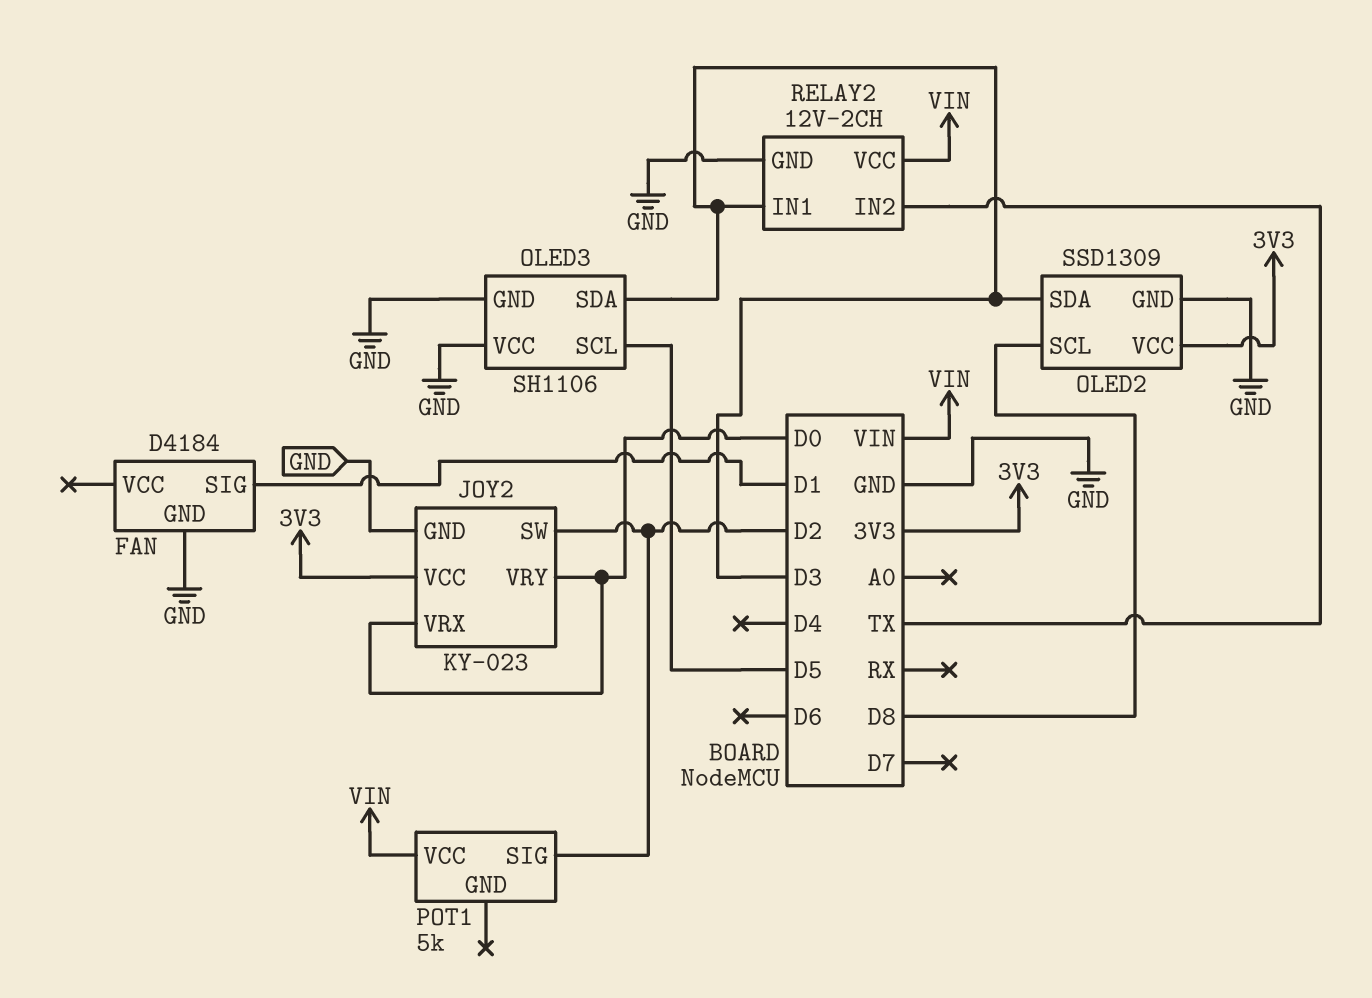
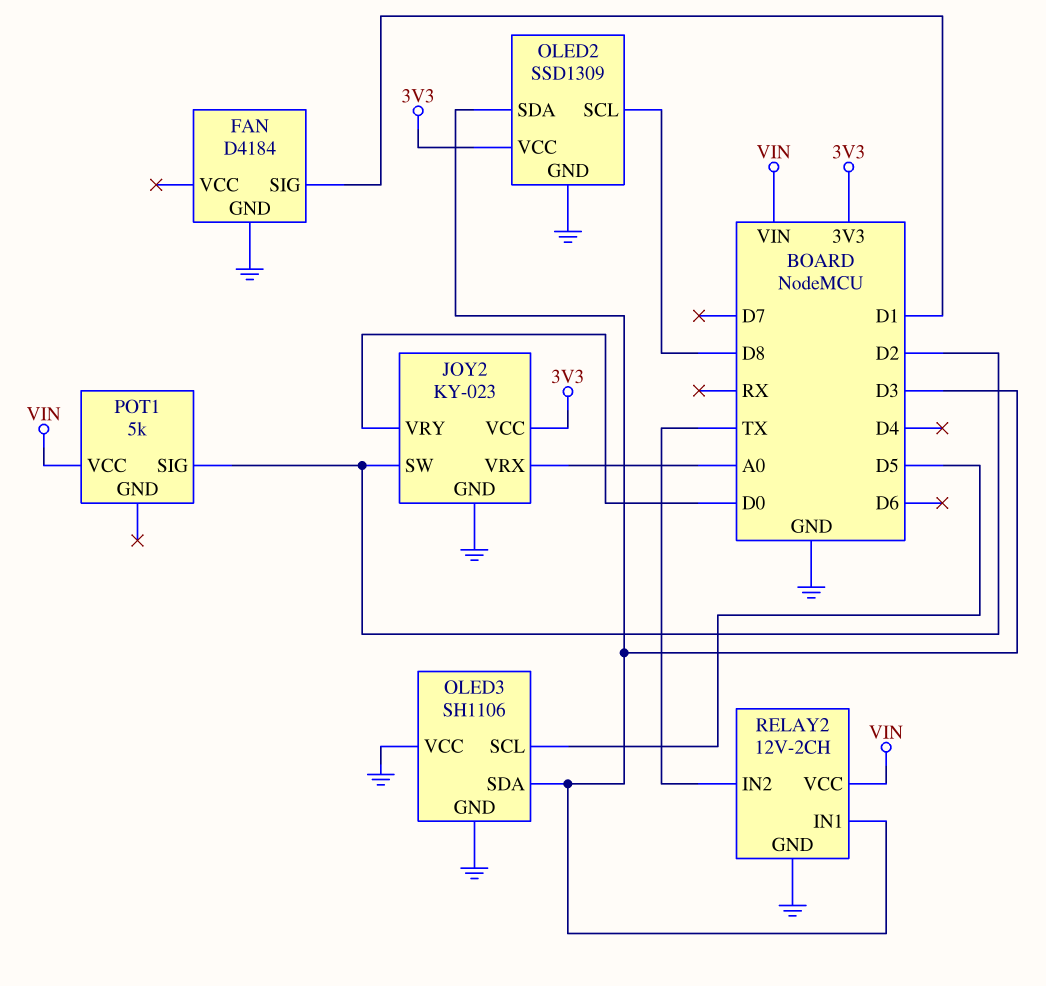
JOY2 pin VRX: D0 -> A0

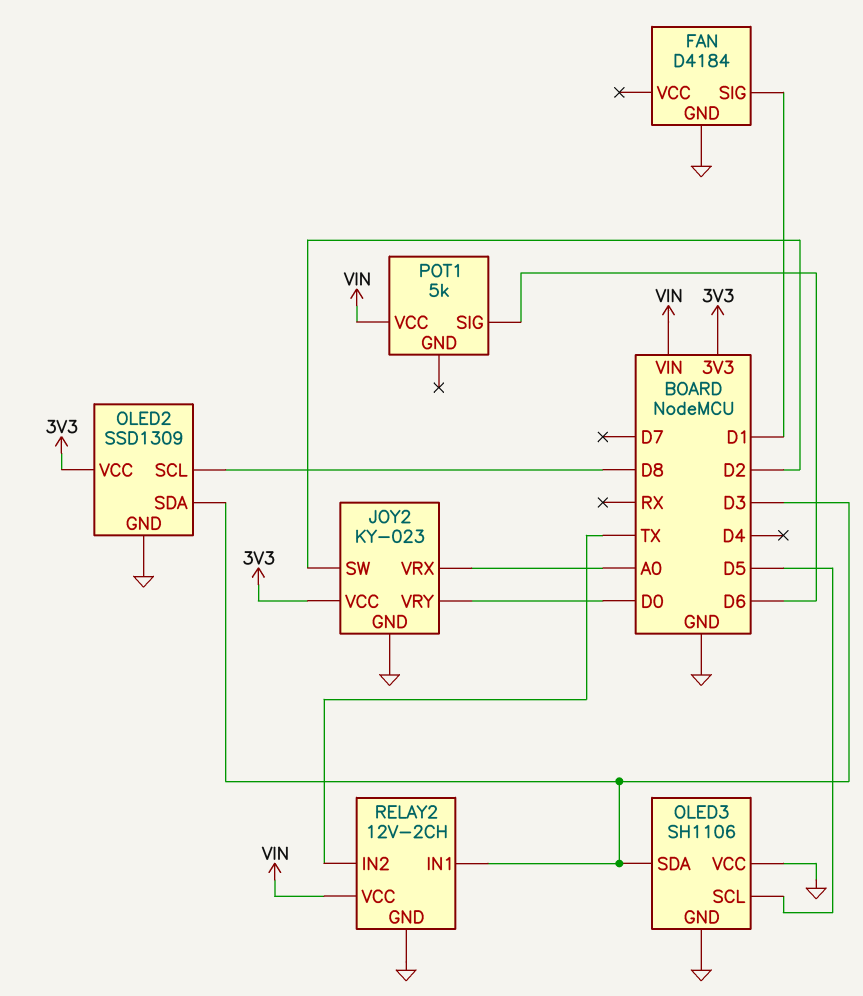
POT1 pin SIG: D2 -> D6

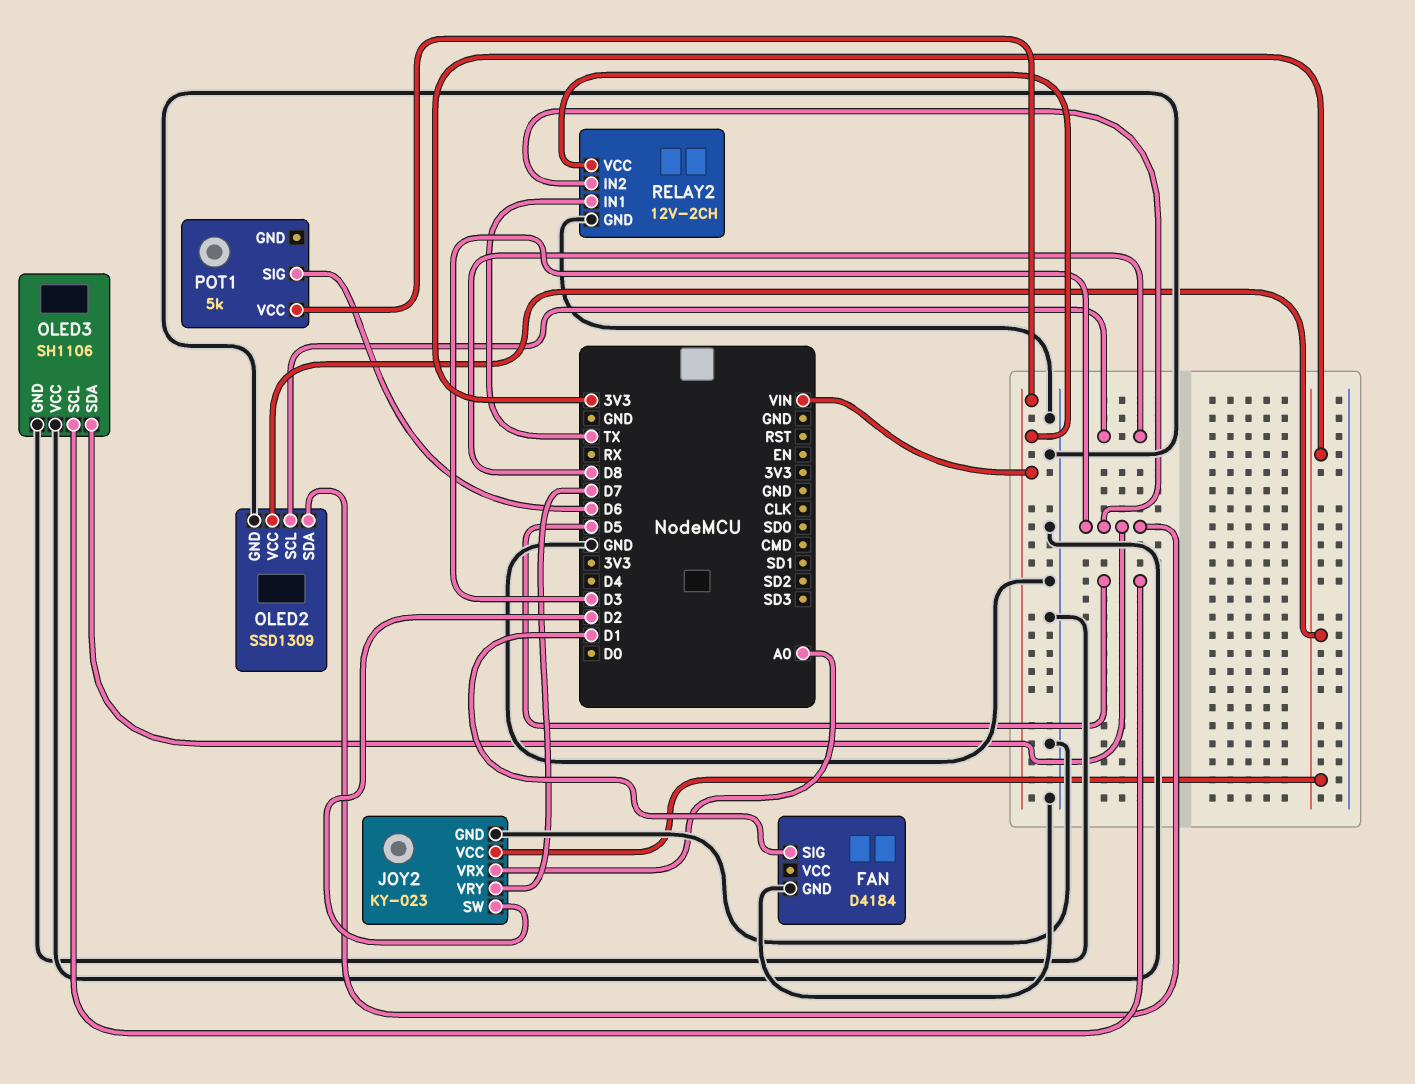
JOY2 pin VRY: D0 -> D7
RELAY2 pin IN1: D3 -> TX
RELAY2 pin IN2: TX -> D3

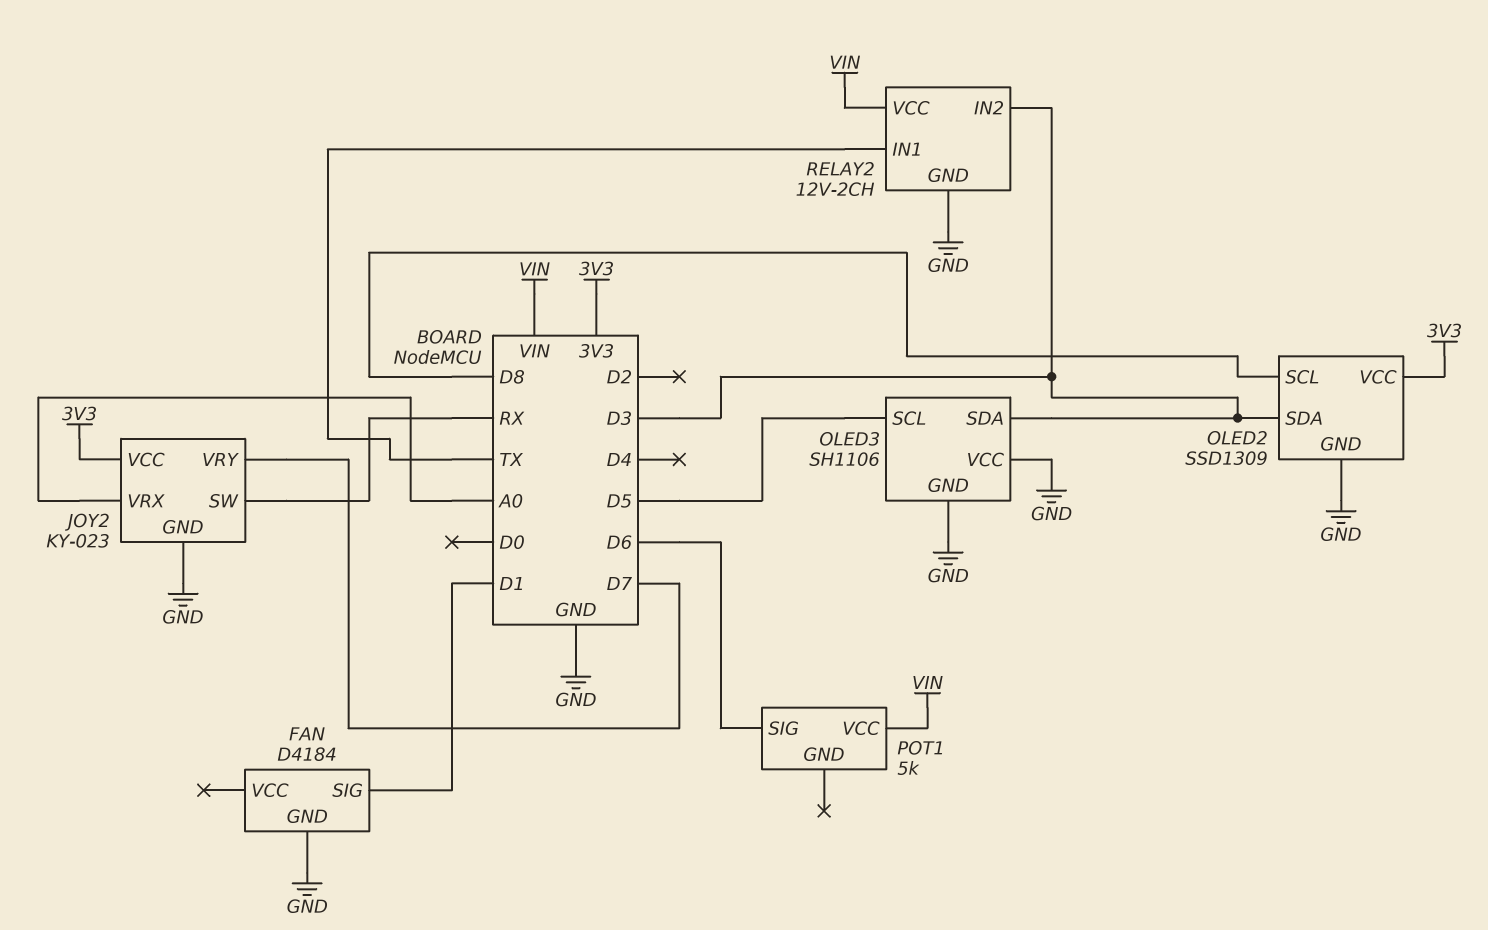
JOY2 pin SW: D2 -> RX

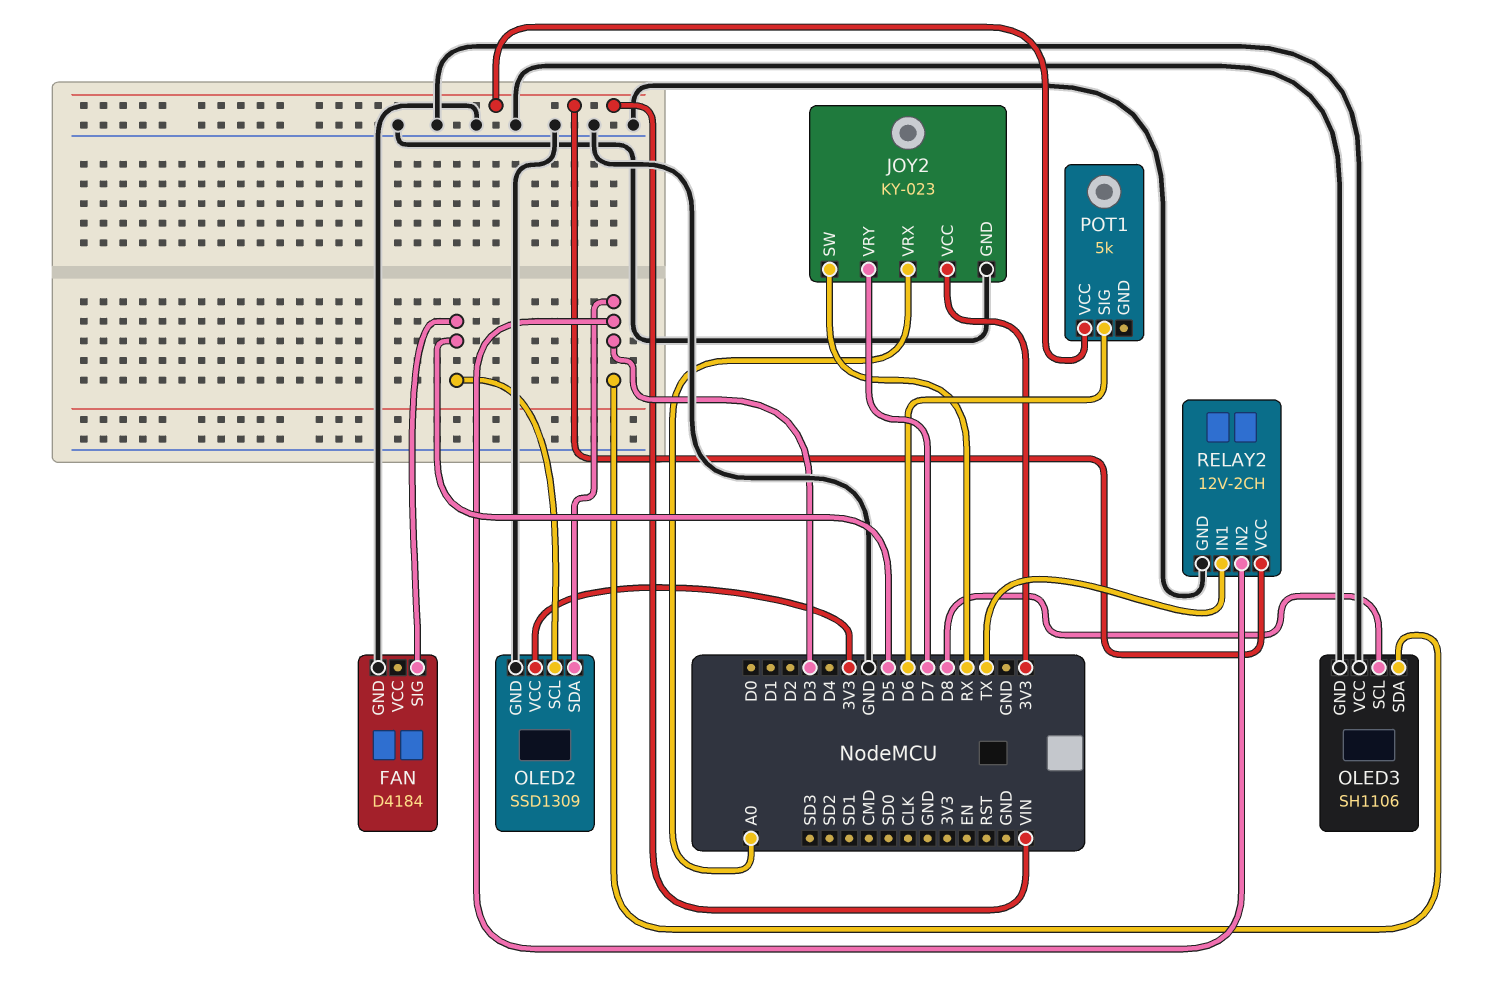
FAN pin SIG: D1 -> D5
OLED2 pin SCL: D8 -> D5
OLED3 pin SCL: D5 -> D8

